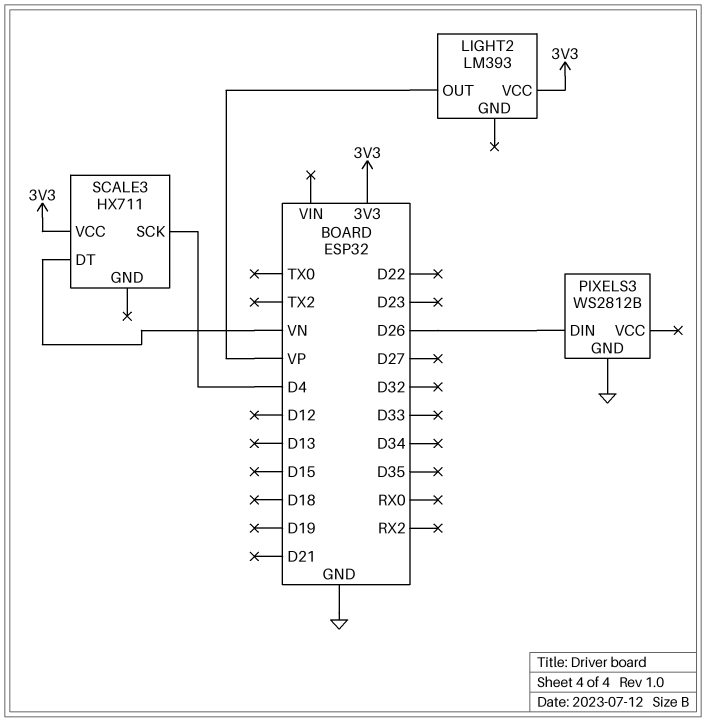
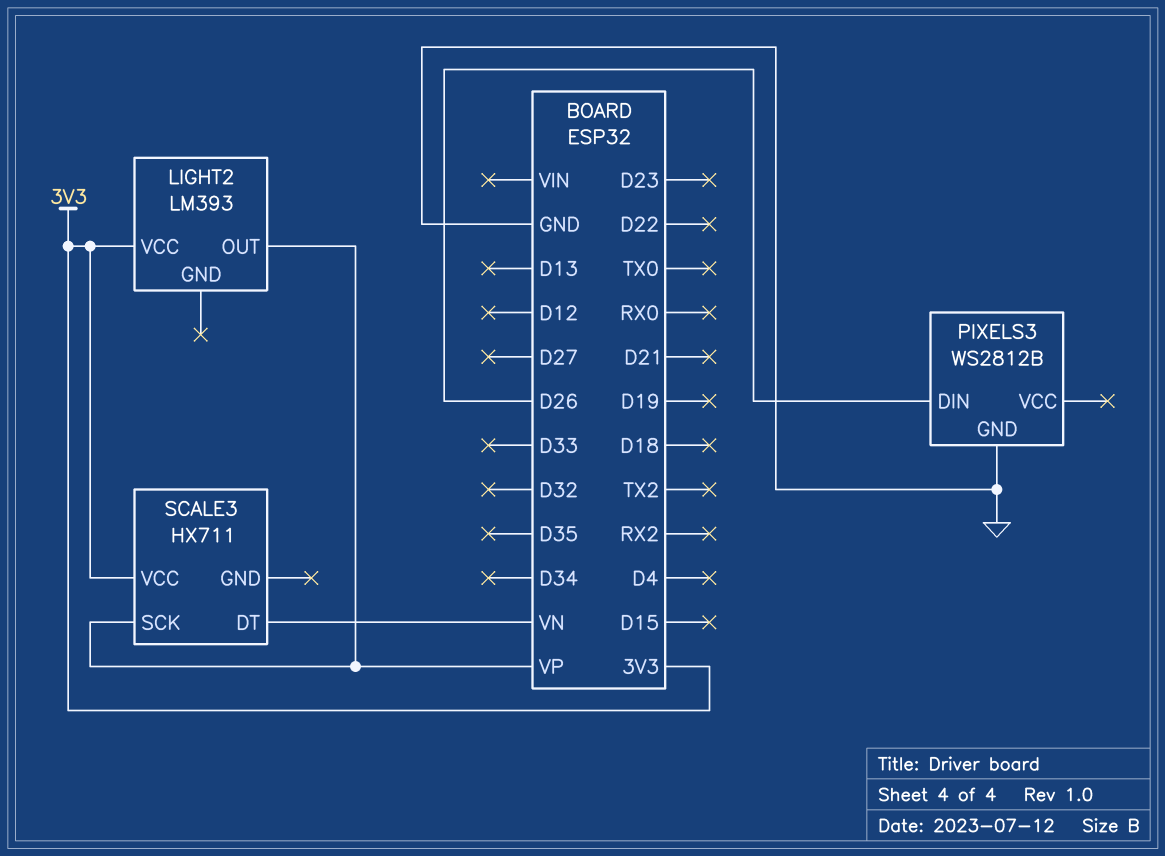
SCALE3 pin SCK: D4 -> VP

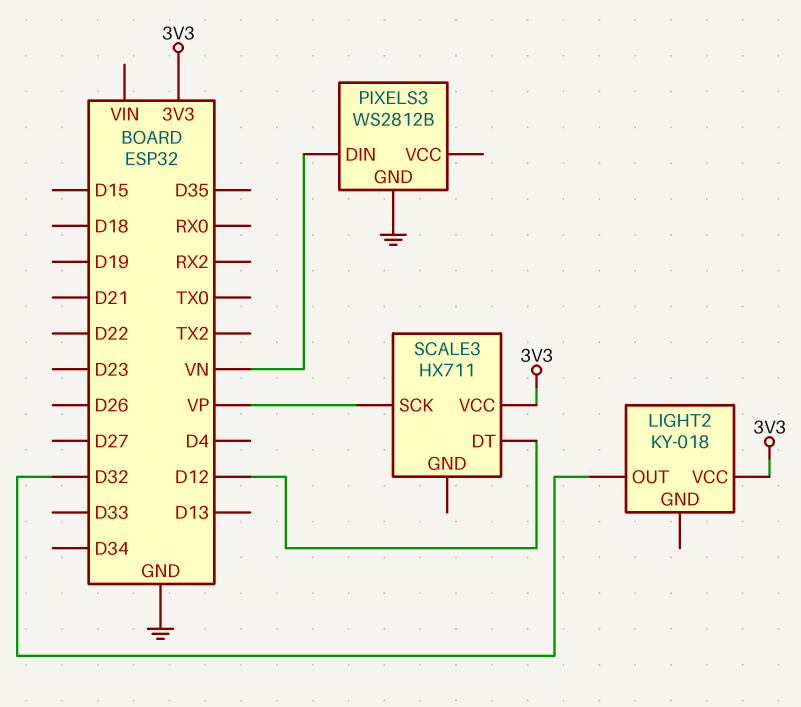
LIGHT2: LM393 -> KY-018
LIGHT2 pin OUT: VP -> D32
PIXELS3 pin DIN: D26 -> VN
SCALE3 pin DT: VN -> D12

